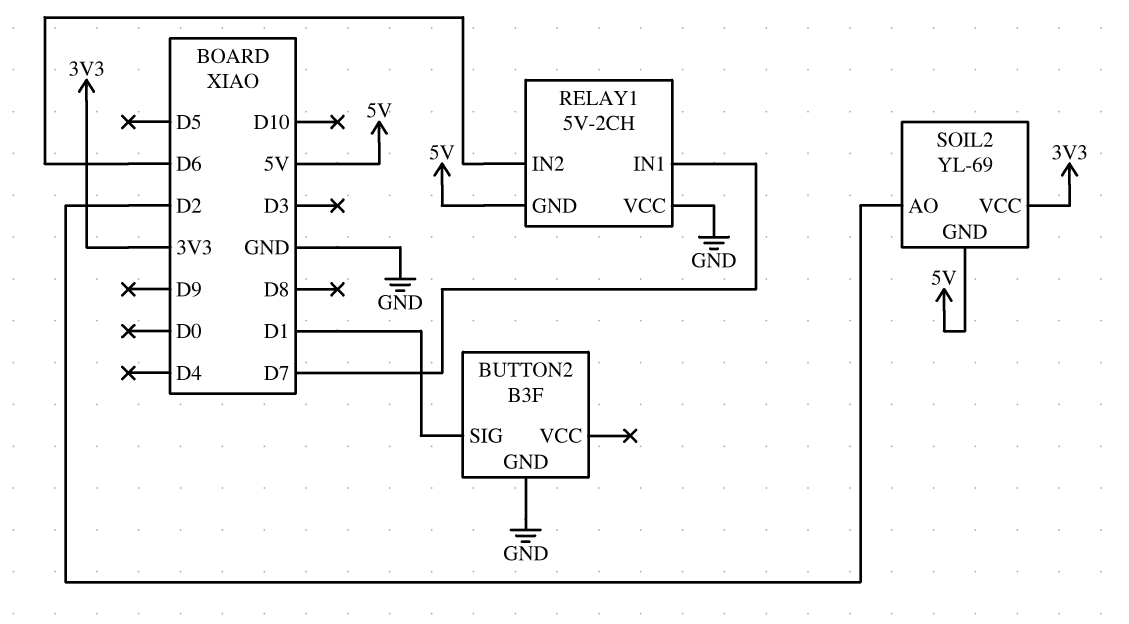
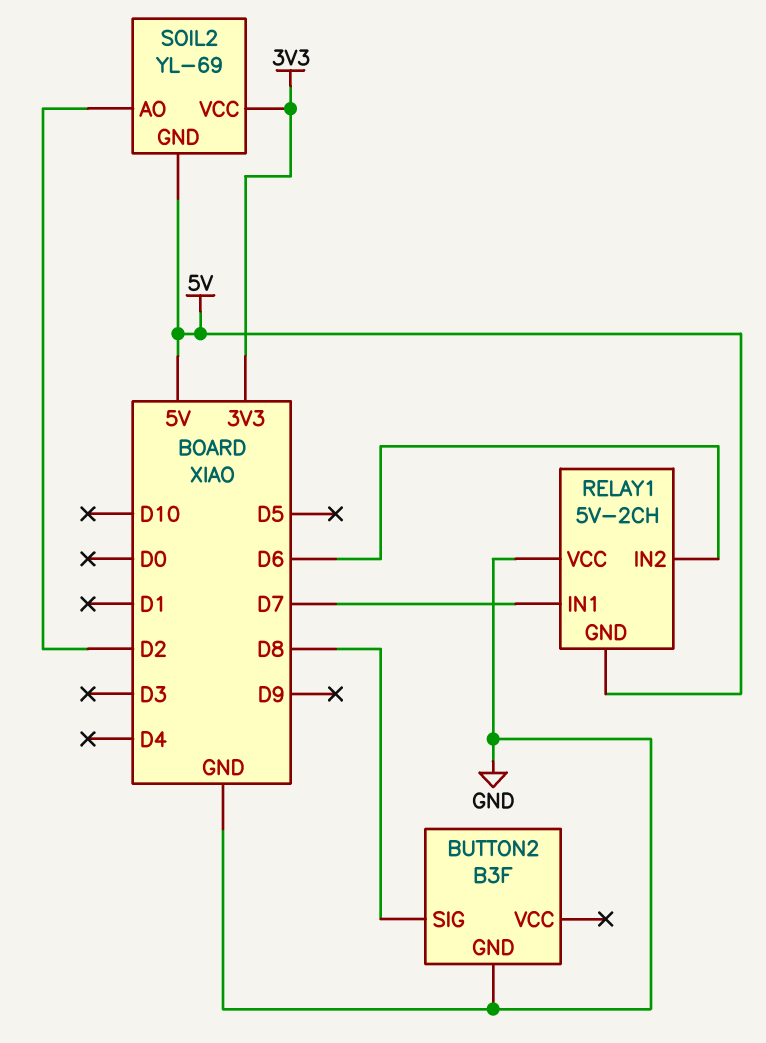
BUTTON2 pin SIG: D1 -> D8

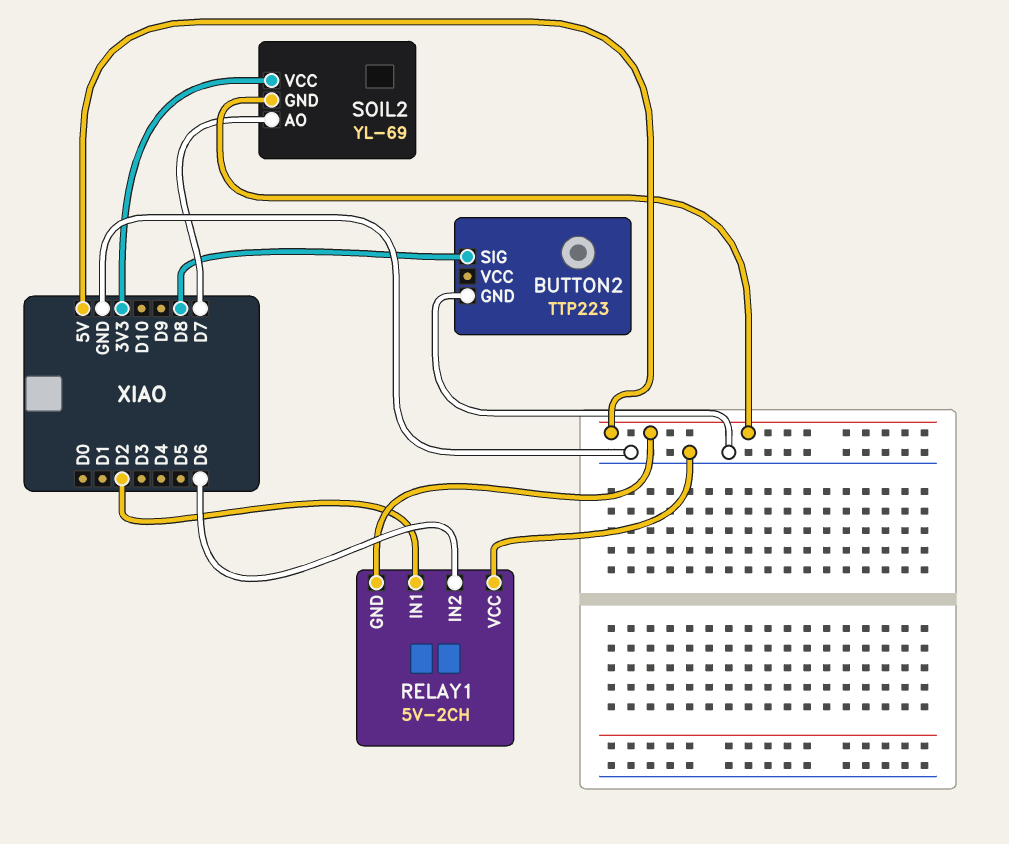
BUTTON2: B3F -> TTP223
RELAY1 pin IN1: D7 -> D2
SOIL2 pin AO: D2 -> D7

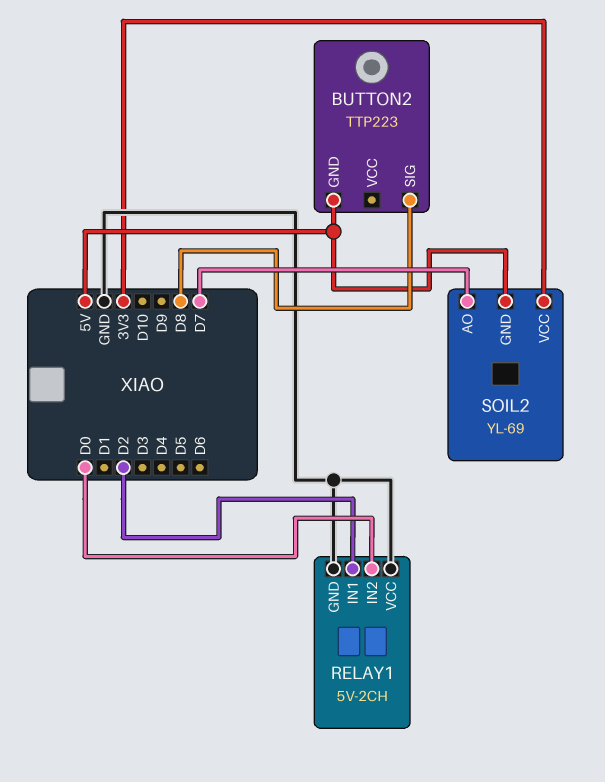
BUTTON2 pin GND: GND -> 5V
RELAY1 pin GND: 5V -> GND
RELAY1 pin IN2: D6 -> D0

